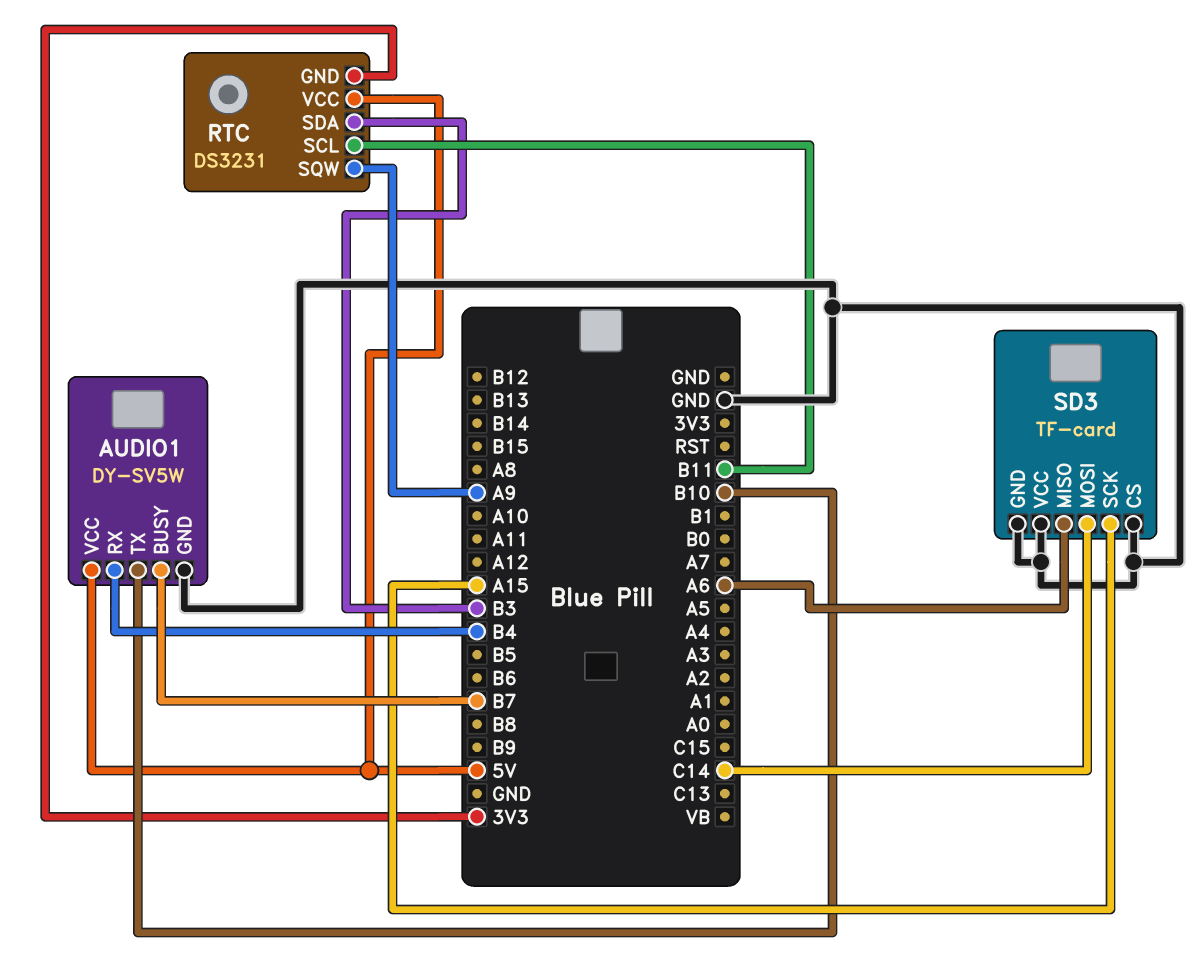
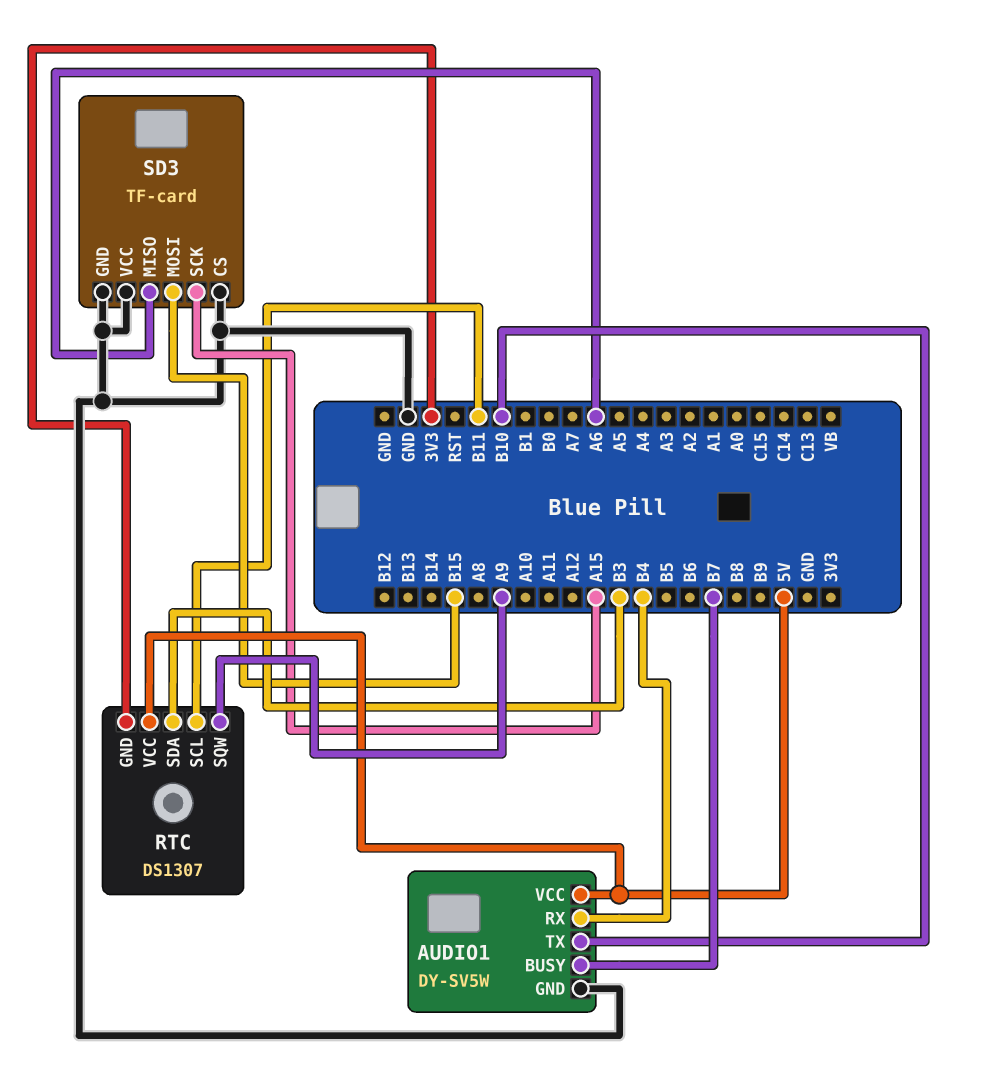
RTC: DS3231 -> DS1307
SD3 pin MOSI: C14 -> B15

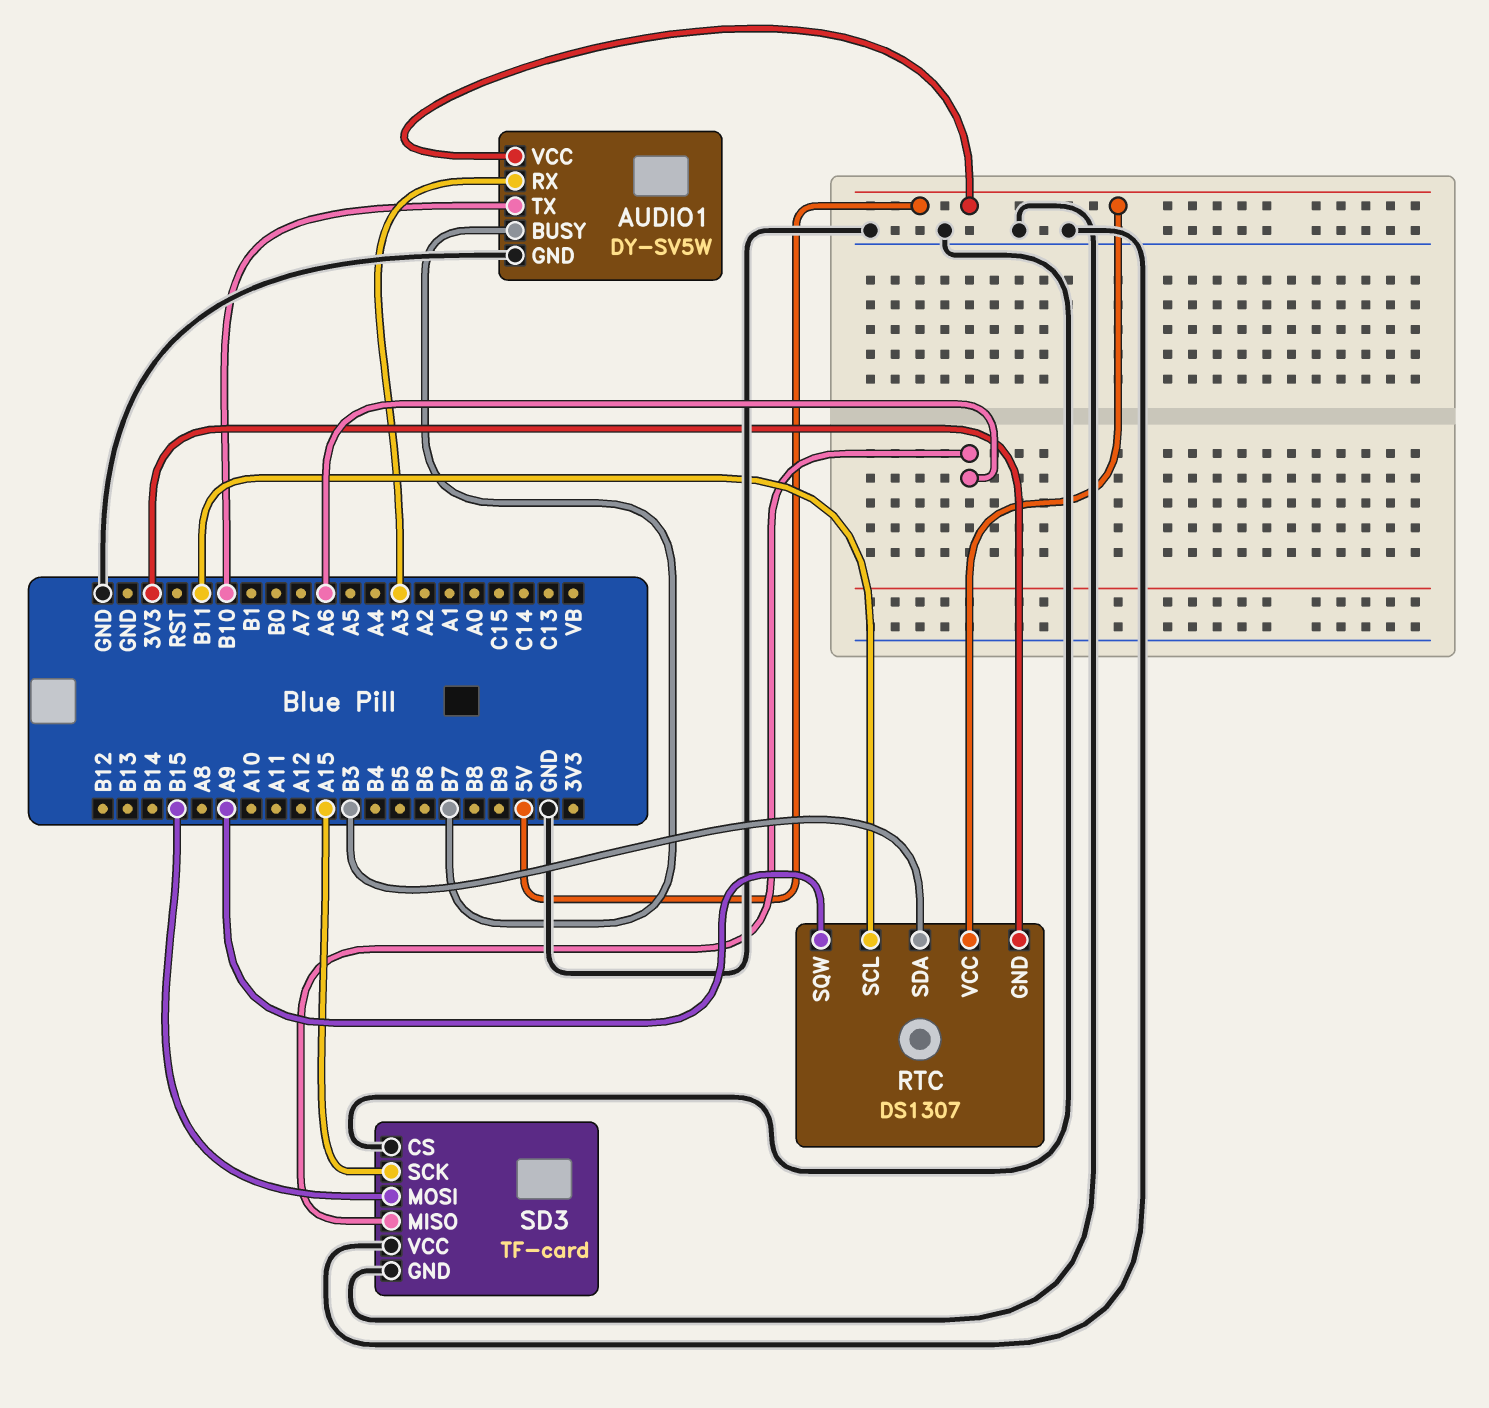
AUDIO1 pin RX: B4 -> A3

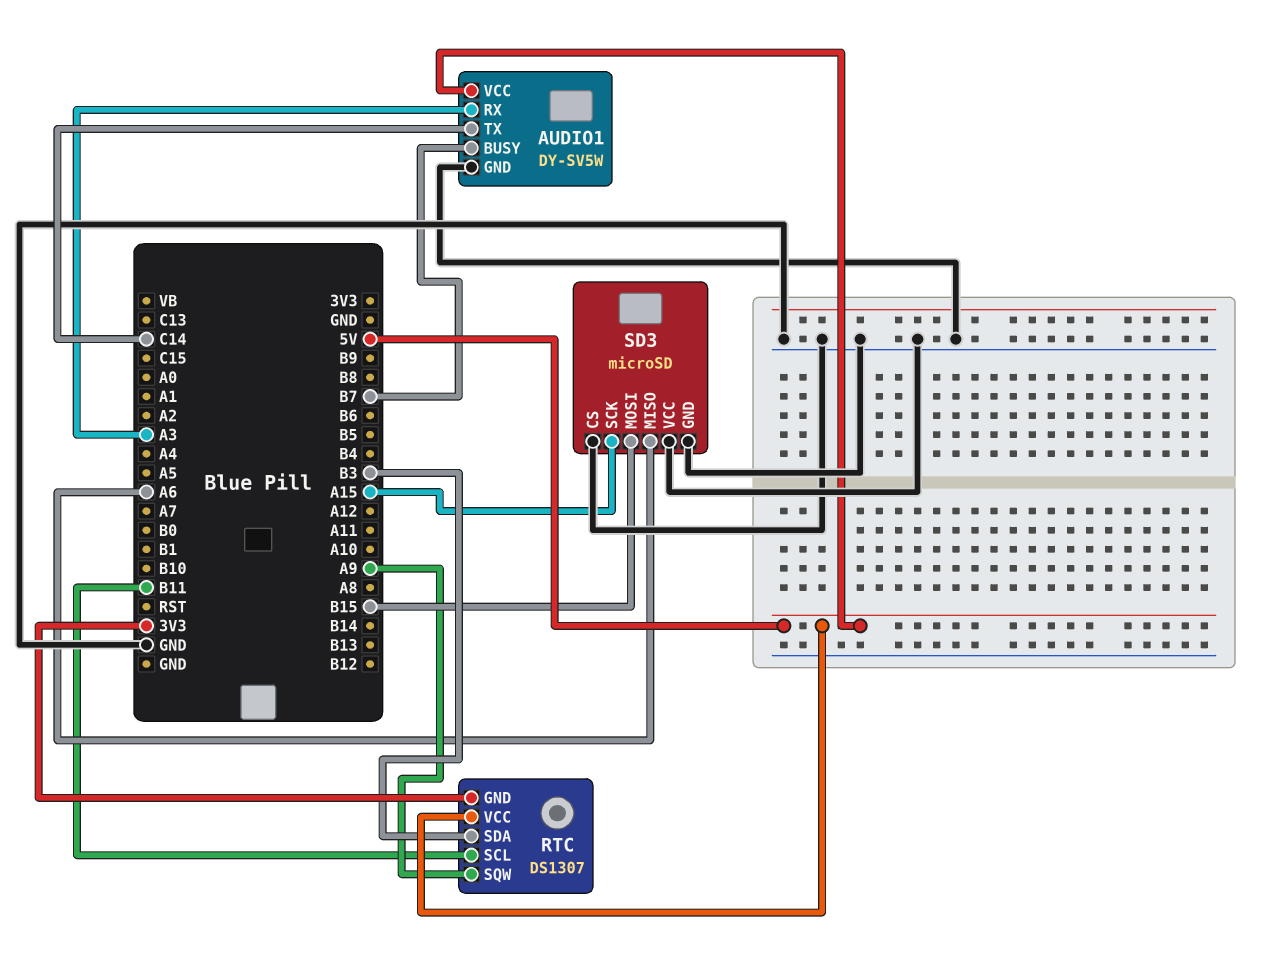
AUDIO1 pin TX: B10 -> C14
SD3: TF-card -> microSD

